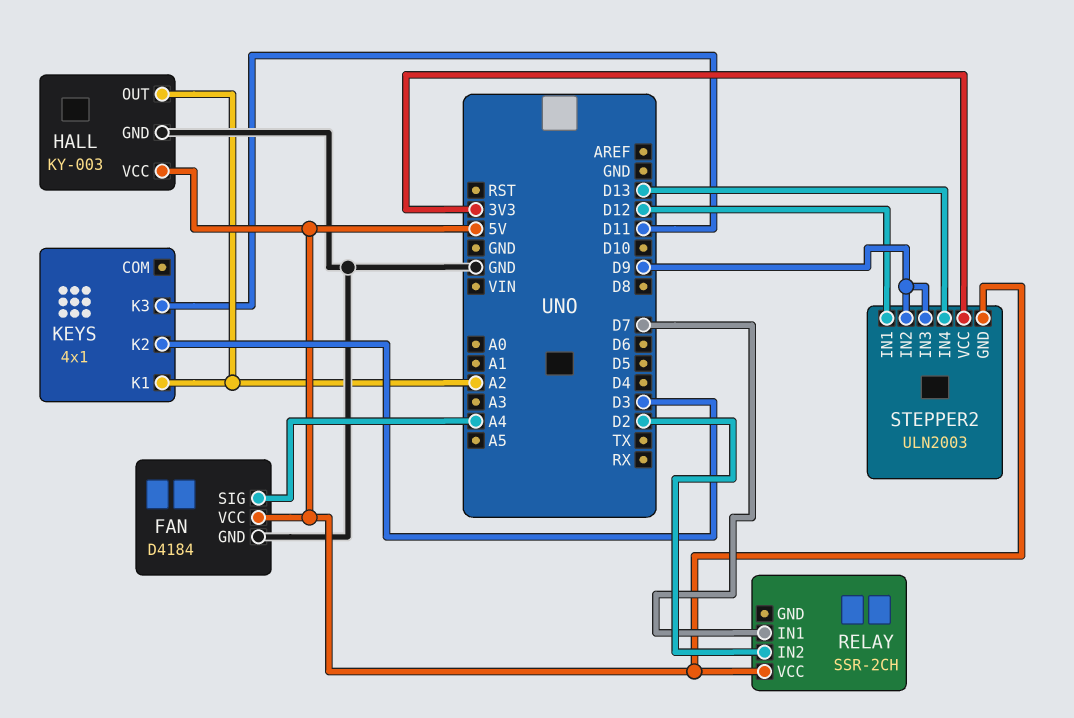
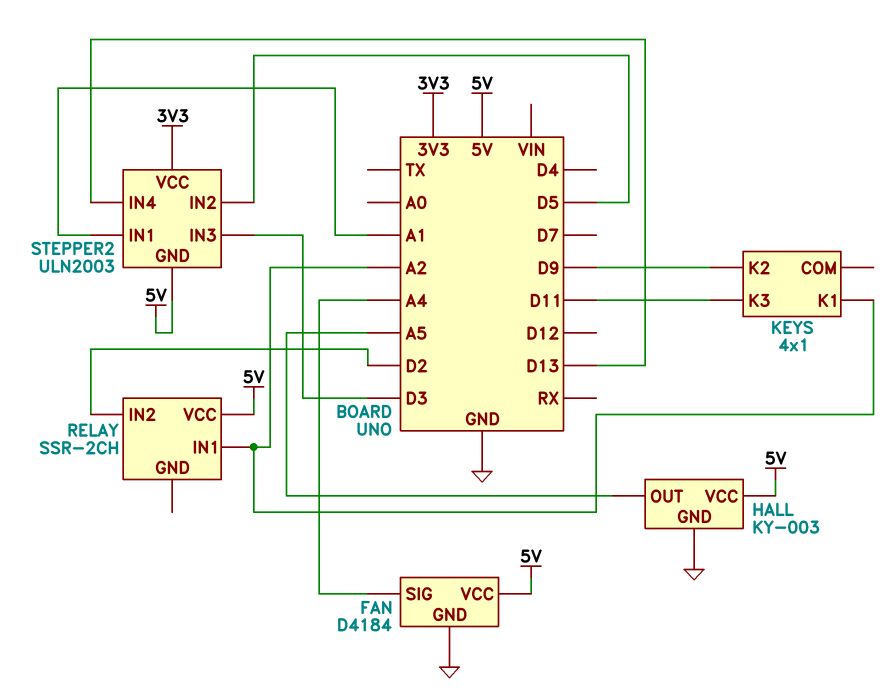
HALL pin OUT: A2 -> A5
KEYS pin K2: D3 -> D9
RELAY pin IN1: D7 -> A2
STEPPER2 pin IN1: D12 -> A1
STEPPER2 pin IN2: D9 -> D5
STEPPER2 pin IN3: D9 -> D3

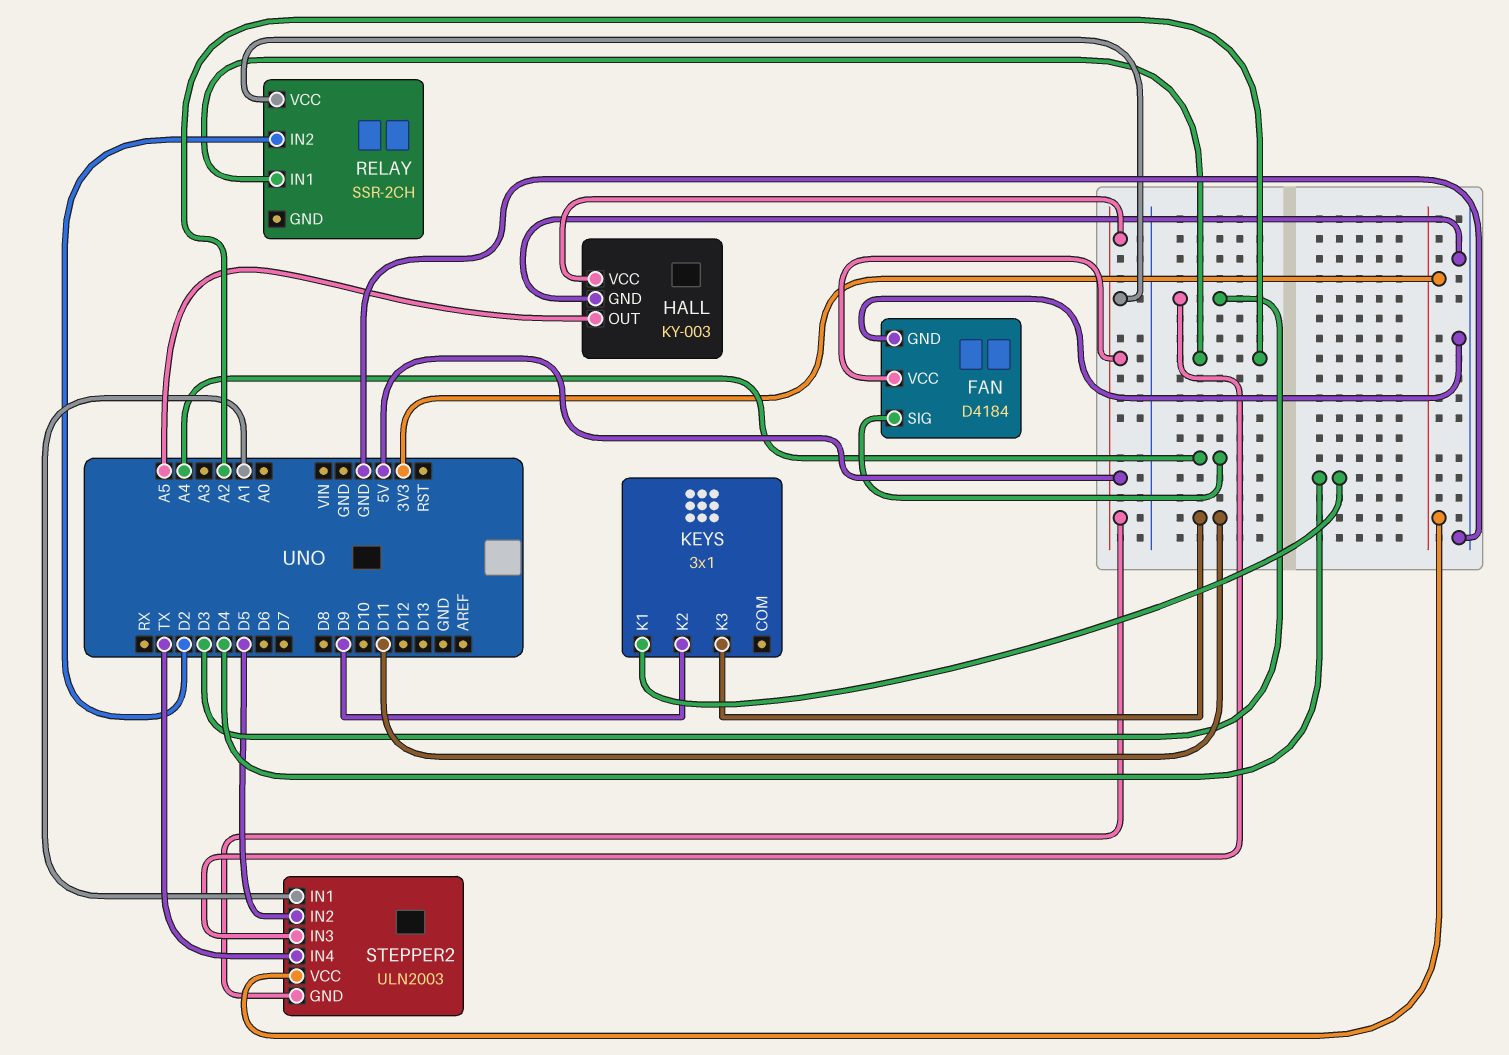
KEYS: 4x1 -> 3x1
KEYS pin K1: A2 -> D4
STEPPER2 pin IN4: D13 -> TX

